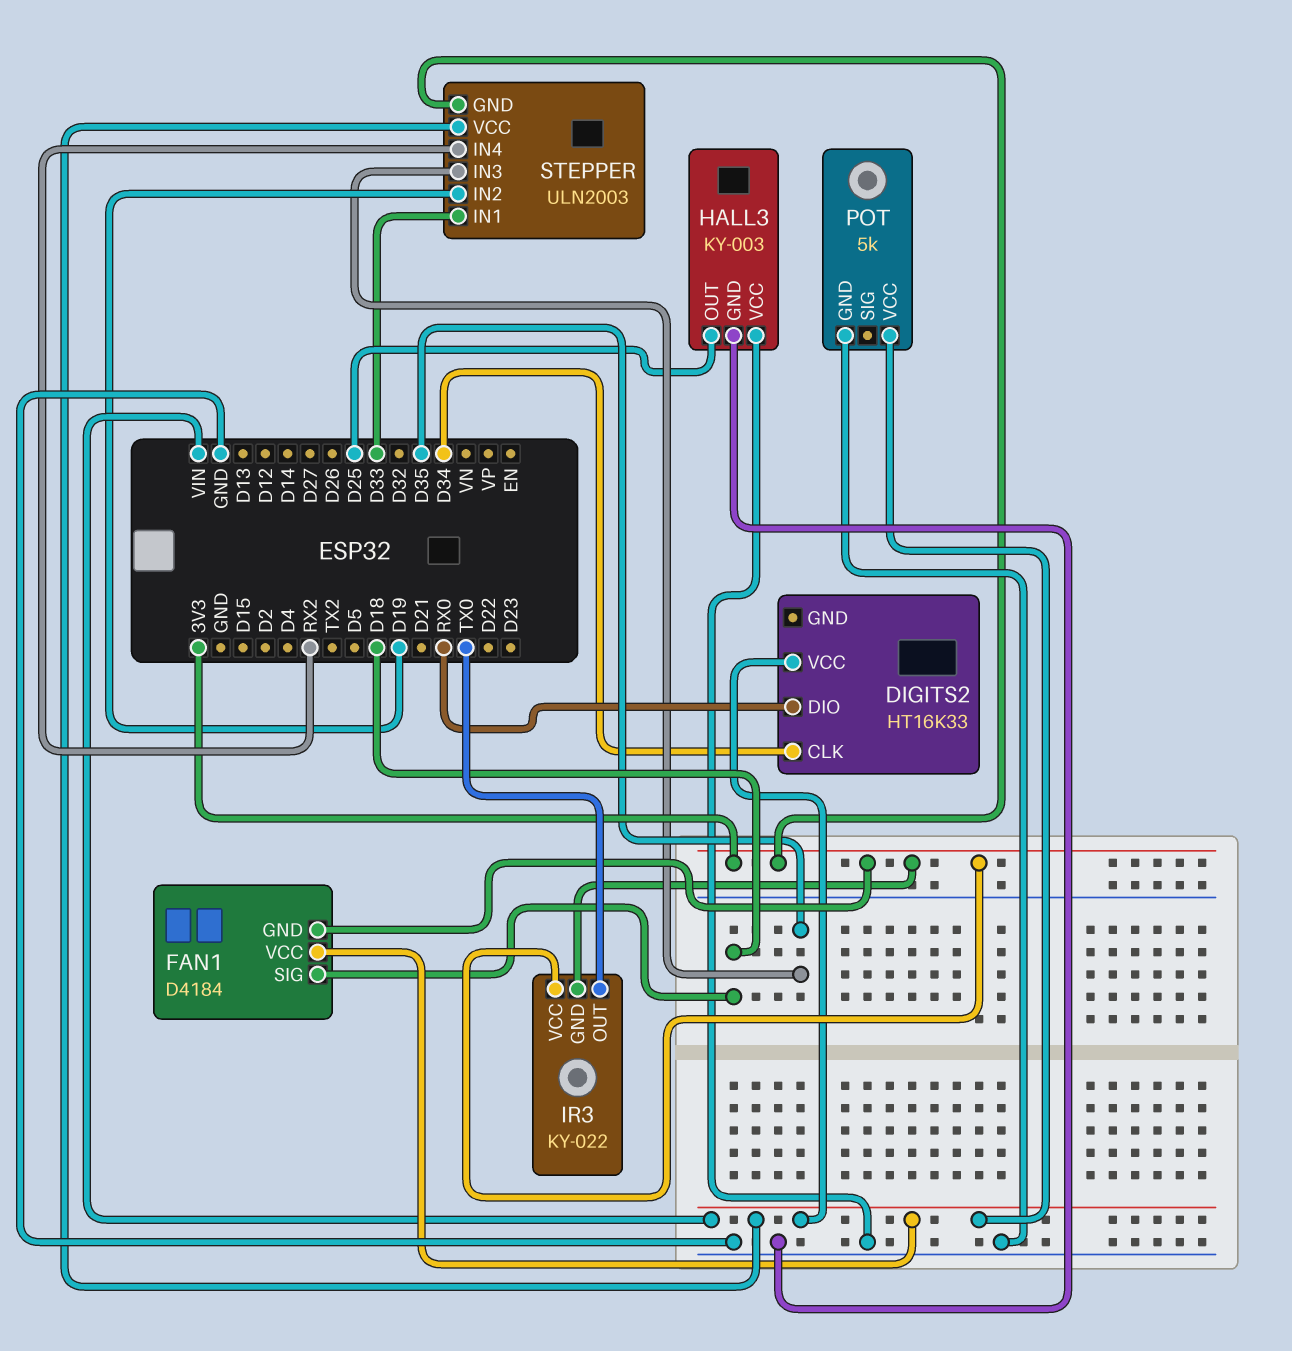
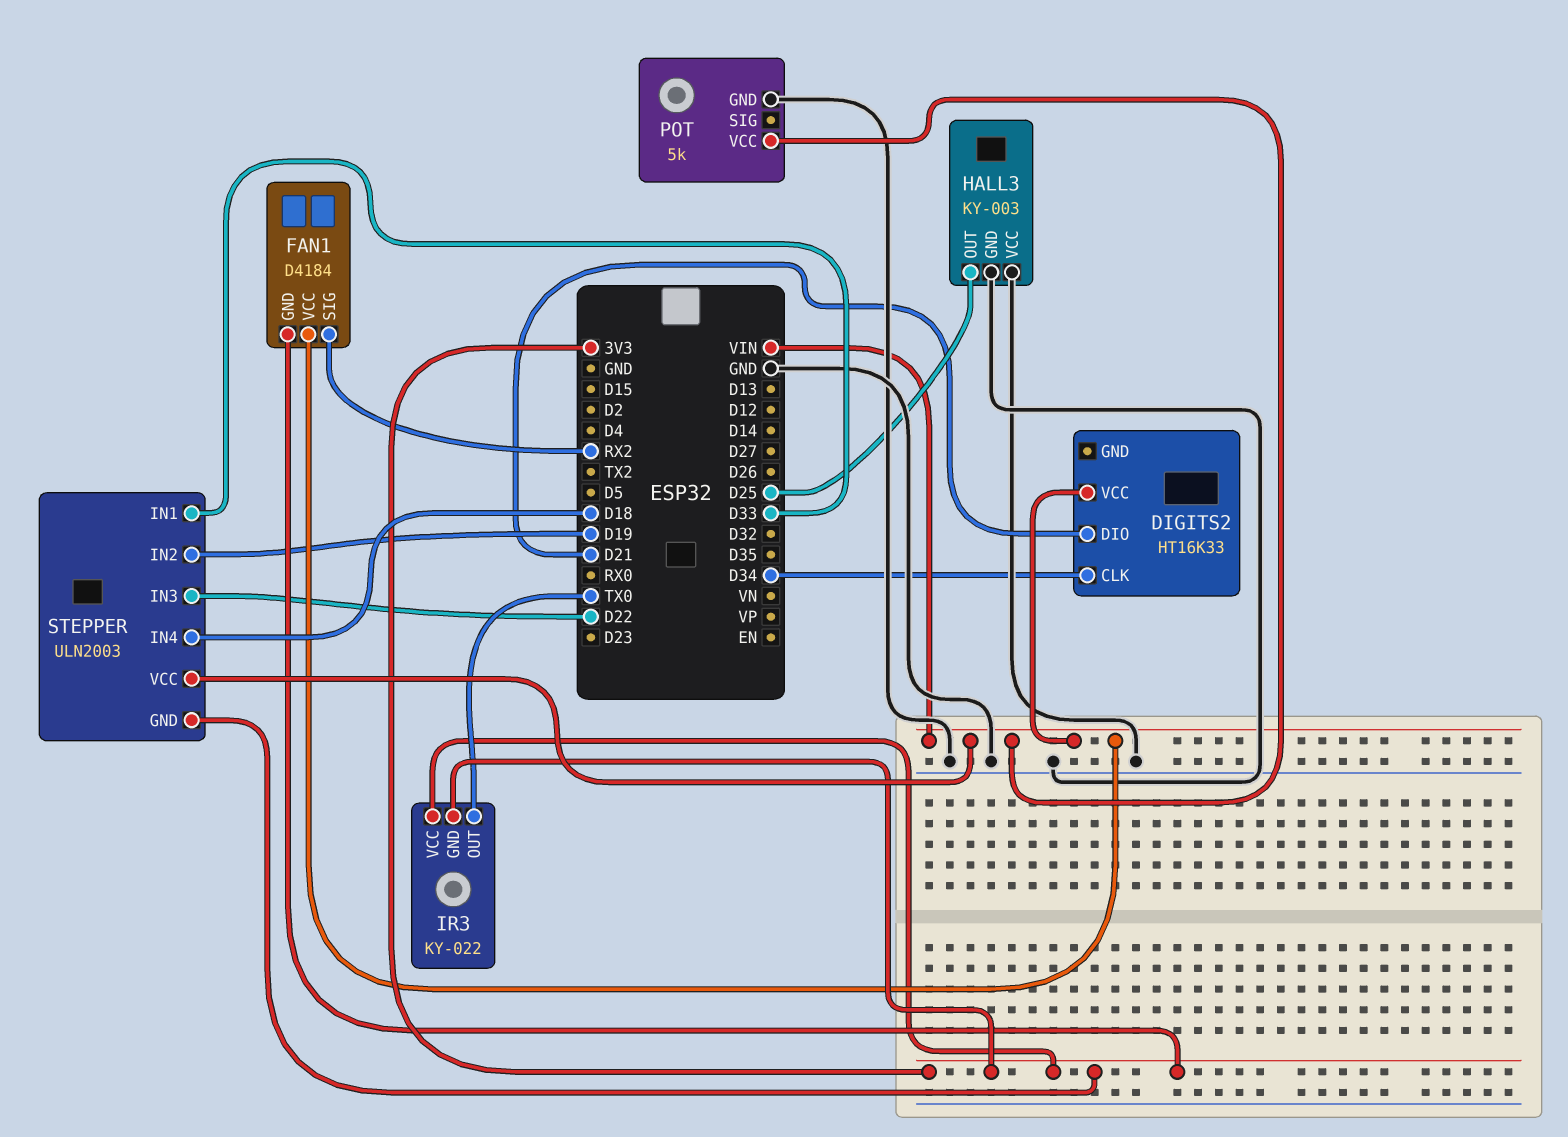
DIGITS2 pin DIO: RX0 -> D21
FAN1 pin SIG: D18 -> RX2
STEPPER pin IN3: D35 -> D22
STEPPER pin IN4: RX2 -> D18

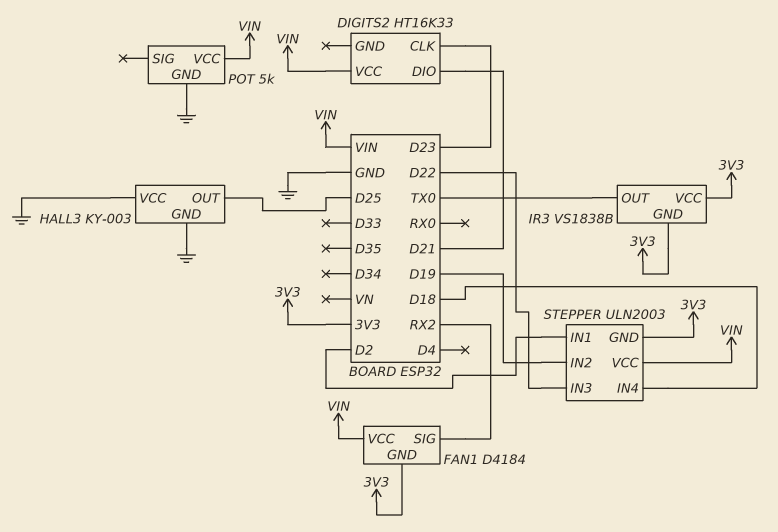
DIGITS2 pin CLK: D34 -> D23
IR3: KY-022 -> VS1838B
STEPPER pin IN1: D33 -> D2

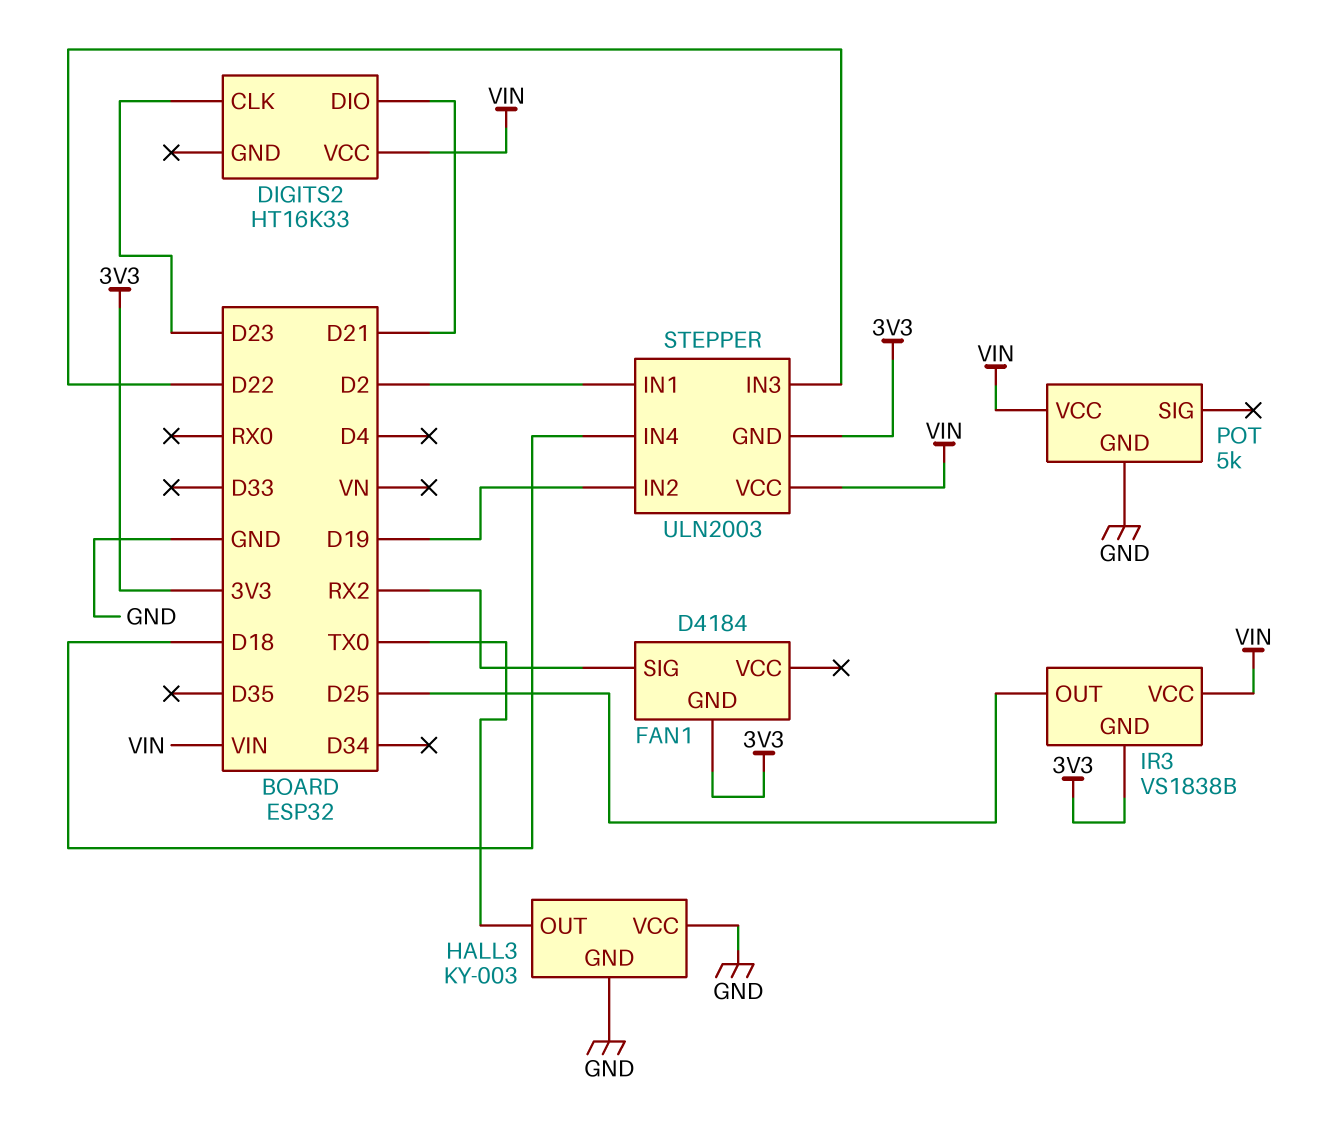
FAN1 pin VCC: VIN -> none
HALL3 pin OUT: D25 -> TX0
IR3 pin OUT: TX0 -> D25
IR3 pin VCC: 3V3 -> VIN

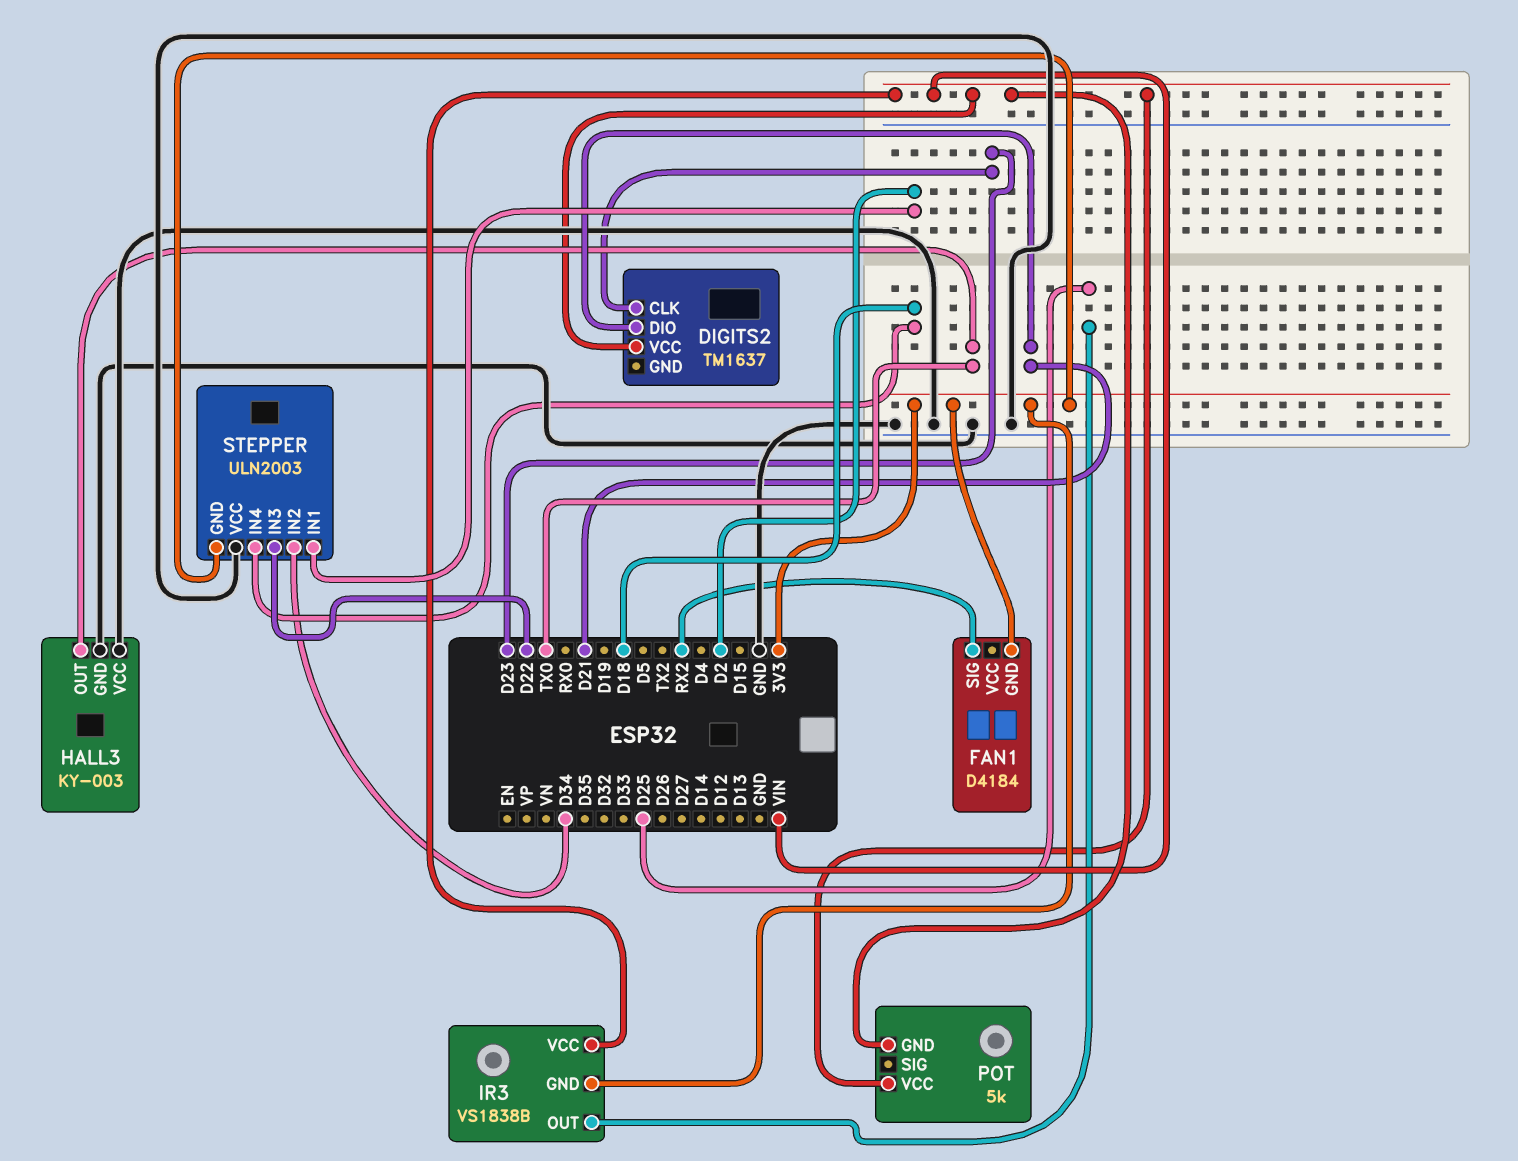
DIGITS2: HT16K33 -> TM1637
POT pin GND: GND -> VIN
STEPPER pin IN2: D19 -> D34
STEPPER pin VCC: VIN -> GND

